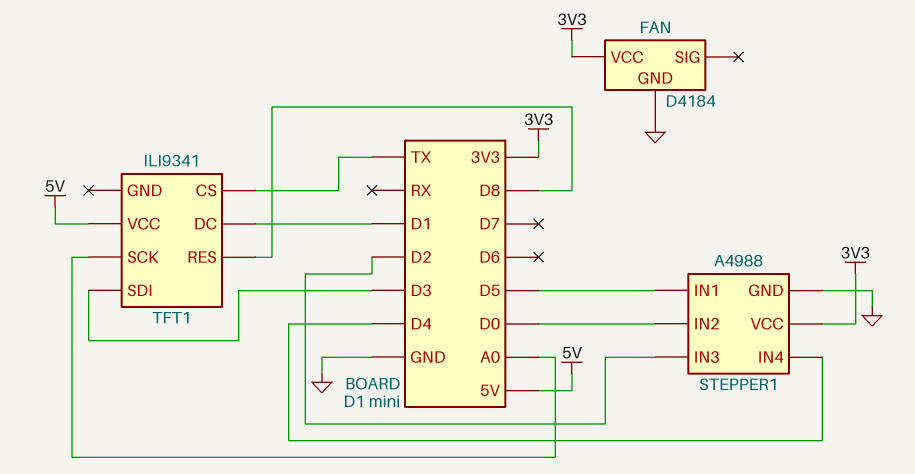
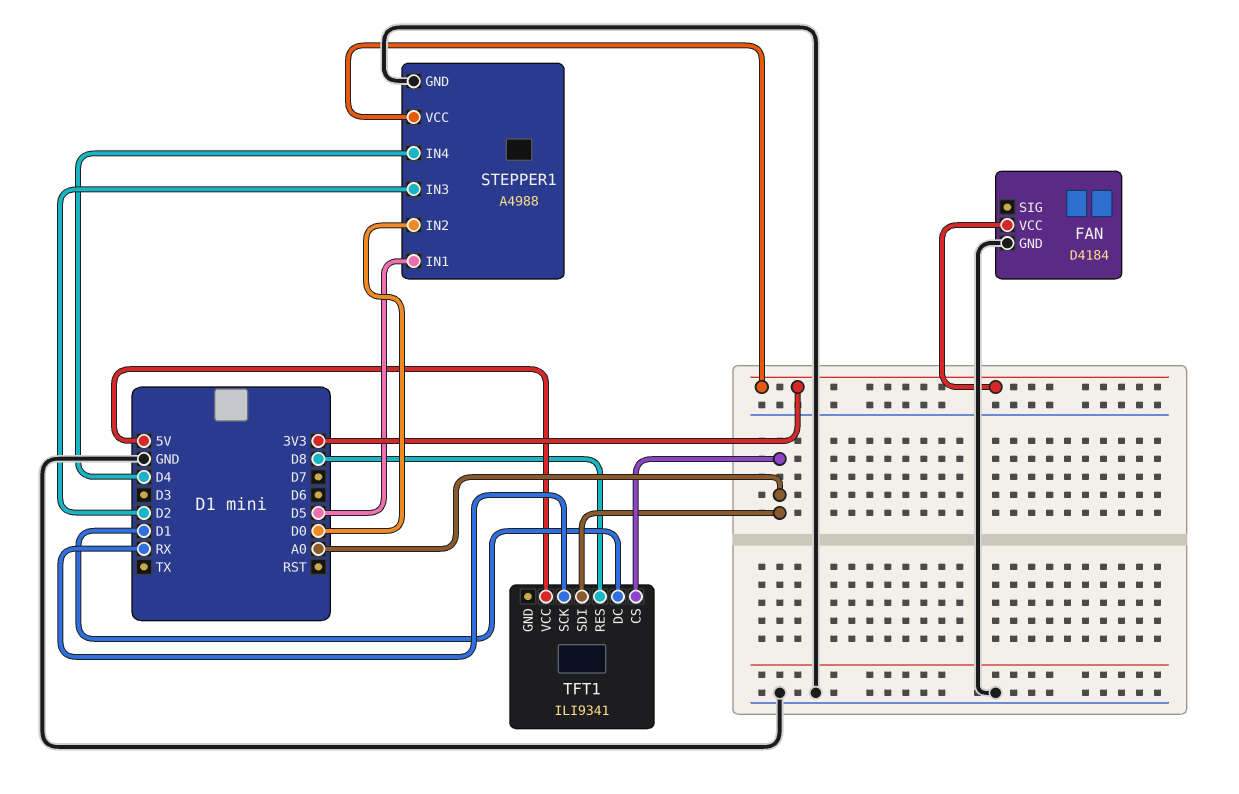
TFT1 pin CS: TX -> A0
TFT1 pin SCK: A0 -> RX
TFT1 pin SDI: D3 -> A0

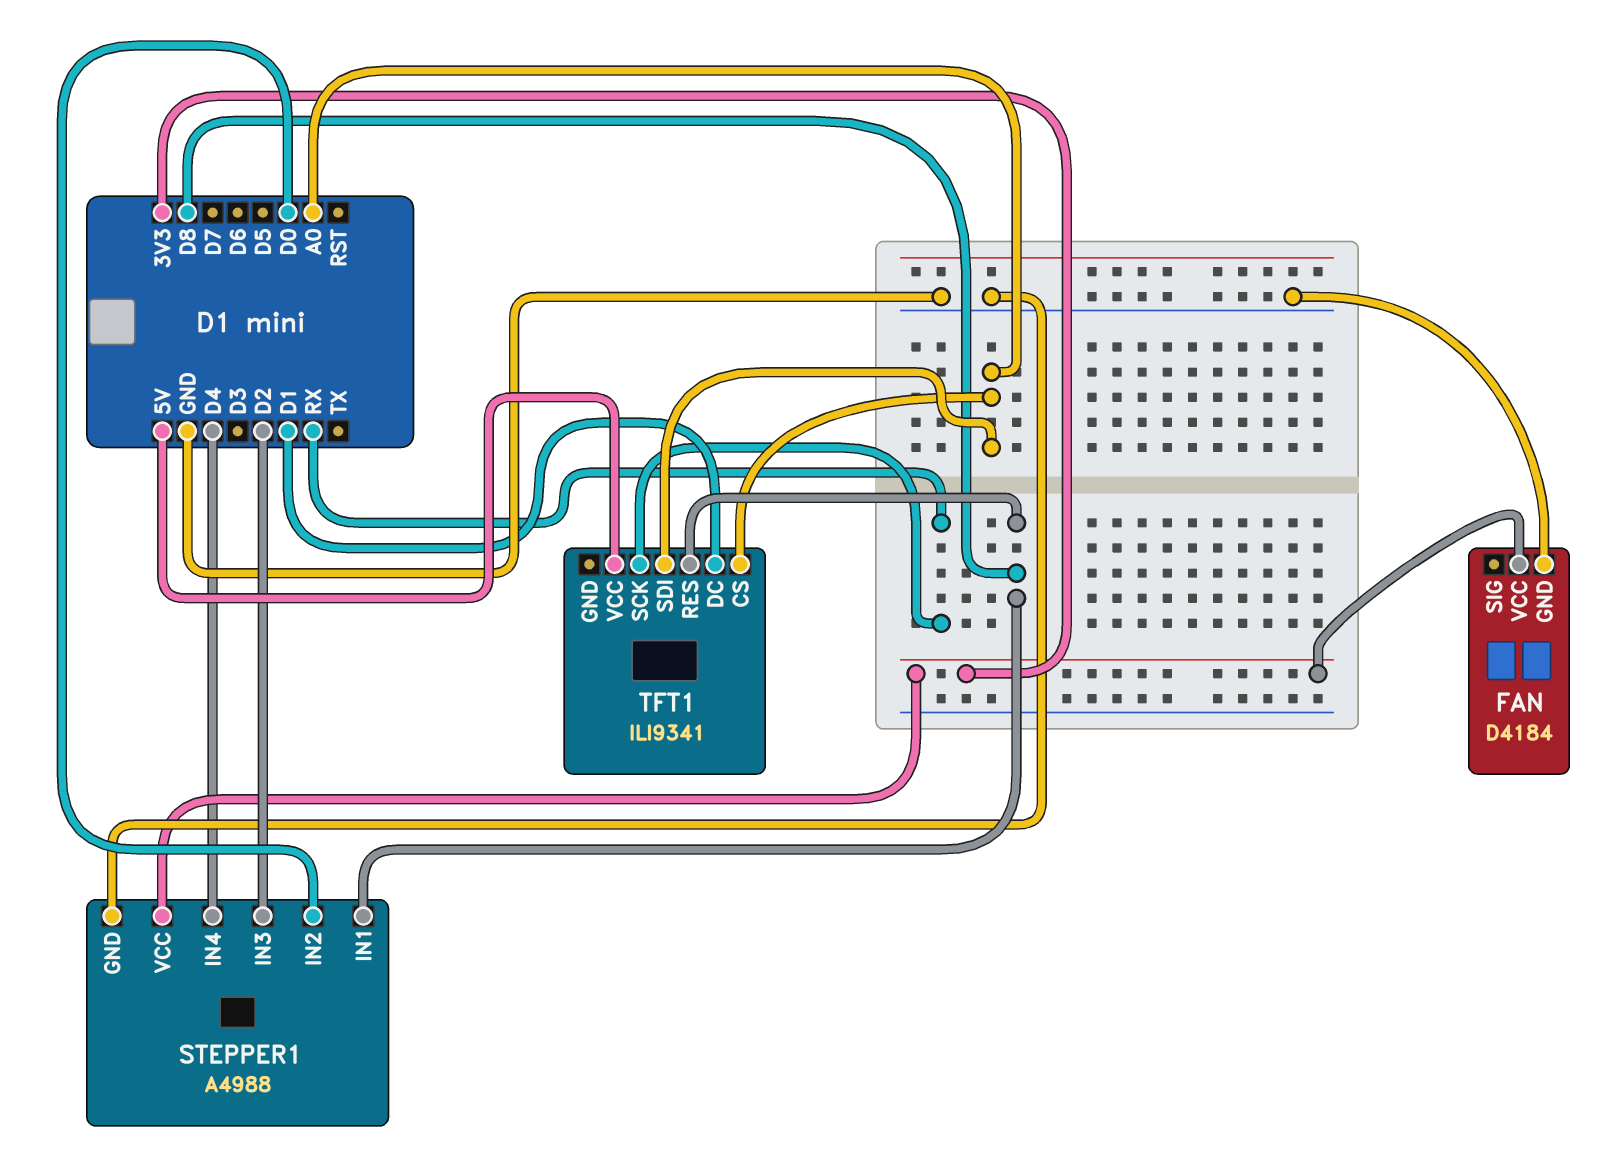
STEPPER1 pin IN1: D5 -> D8

